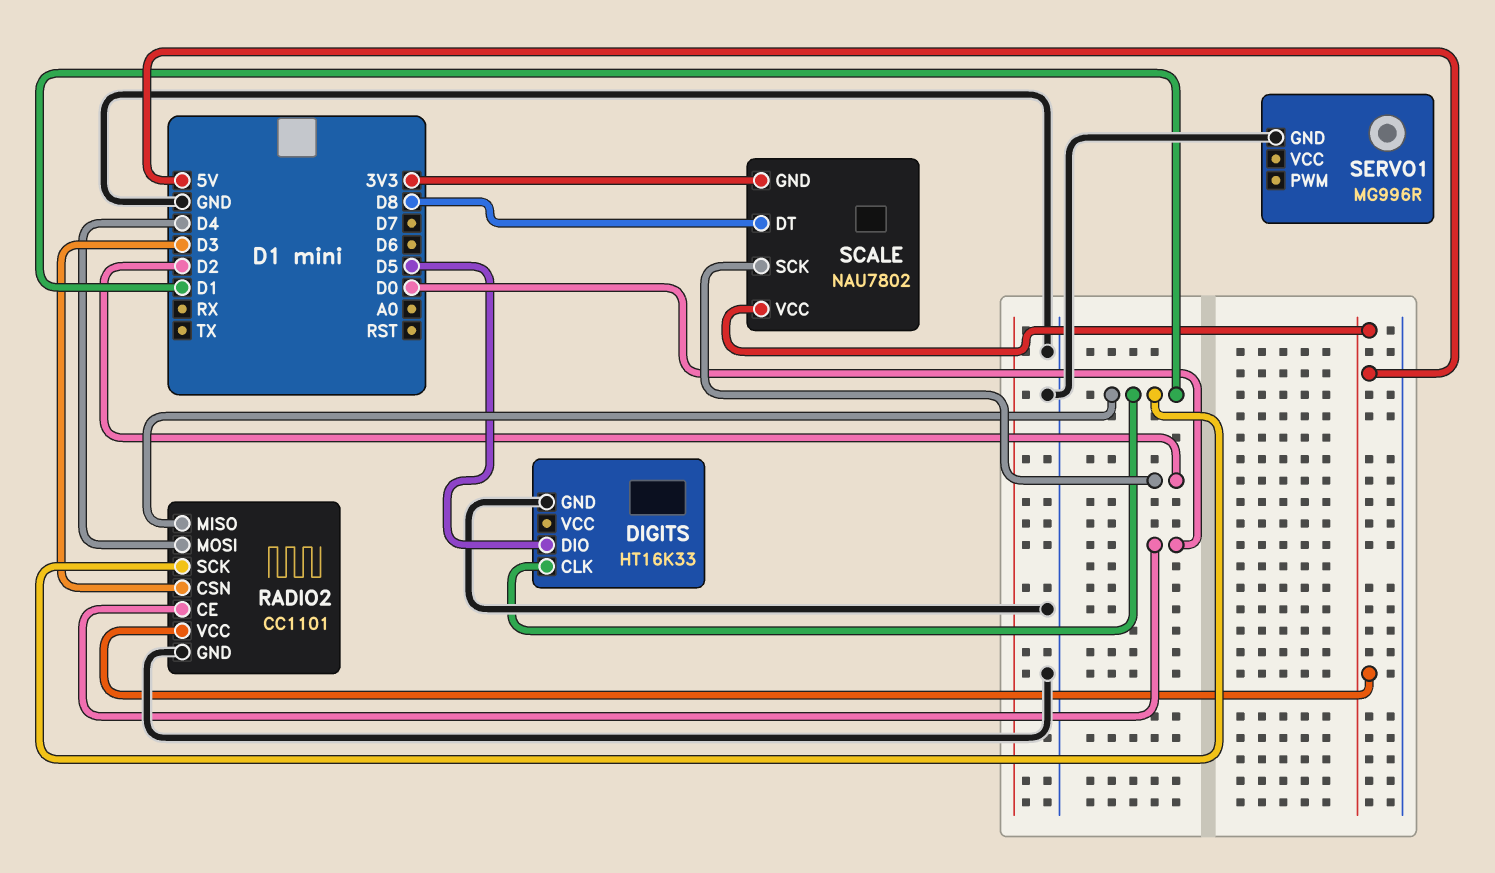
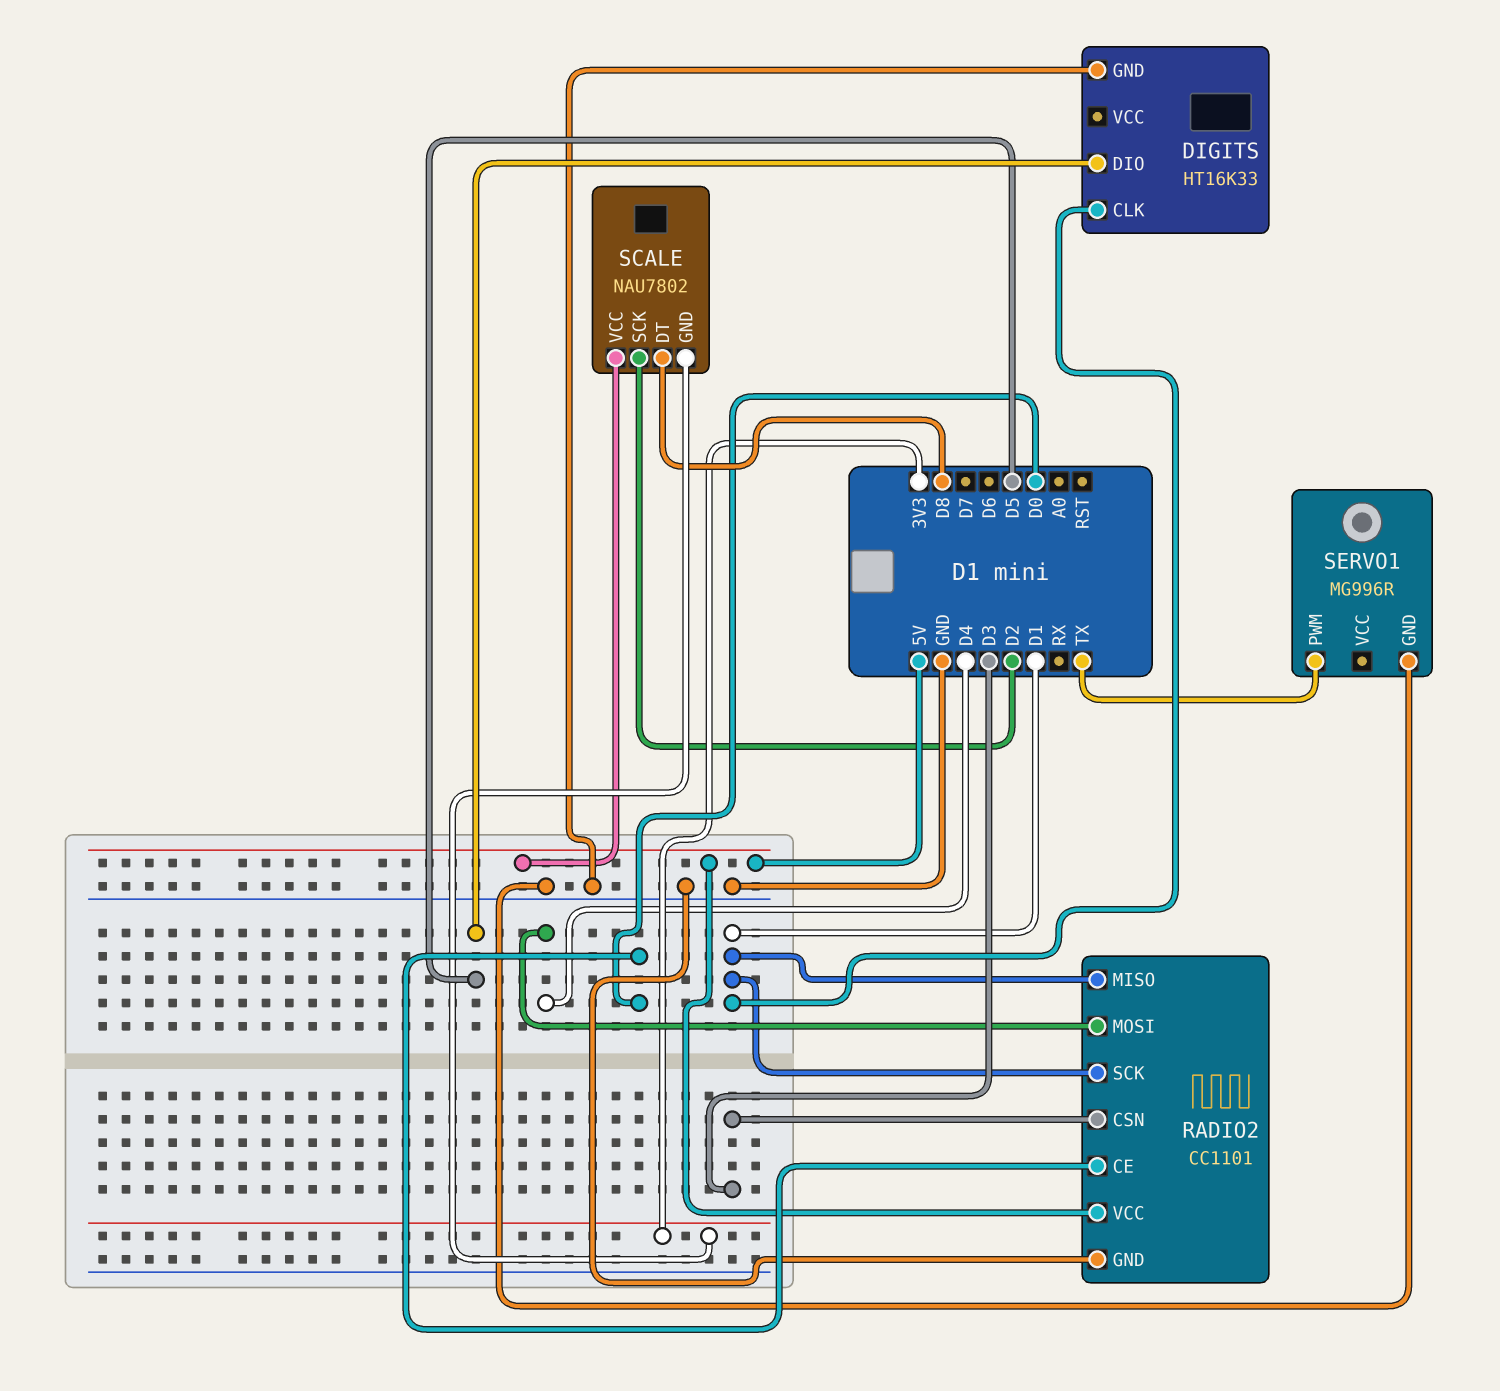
SERVO1 pin PWM: none -> TX

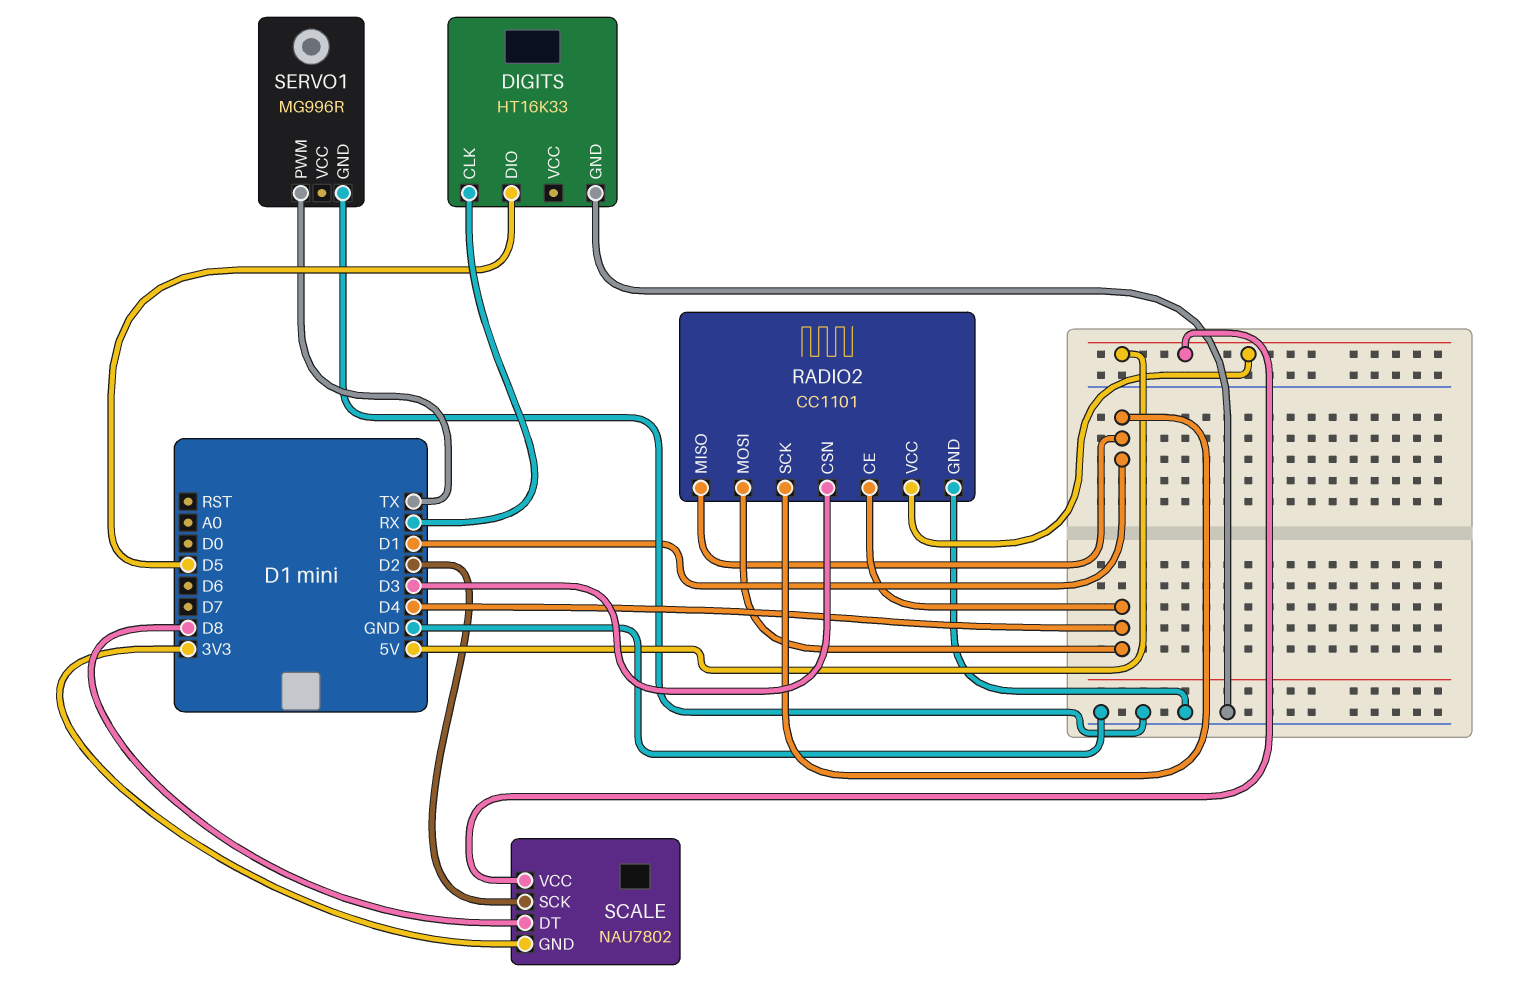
DIGITS pin CLK: D1 -> RX
RADIO2 pin CE: D0 -> D4

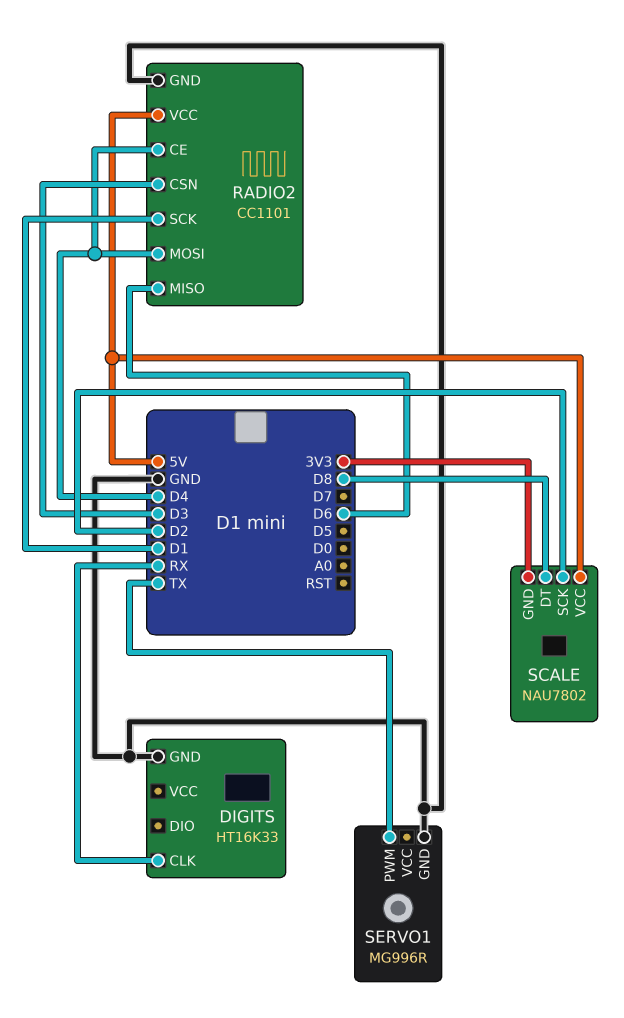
DIGITS pin DIO: D5 -> none
RADIO2 pin MISO: D1 -> D6

